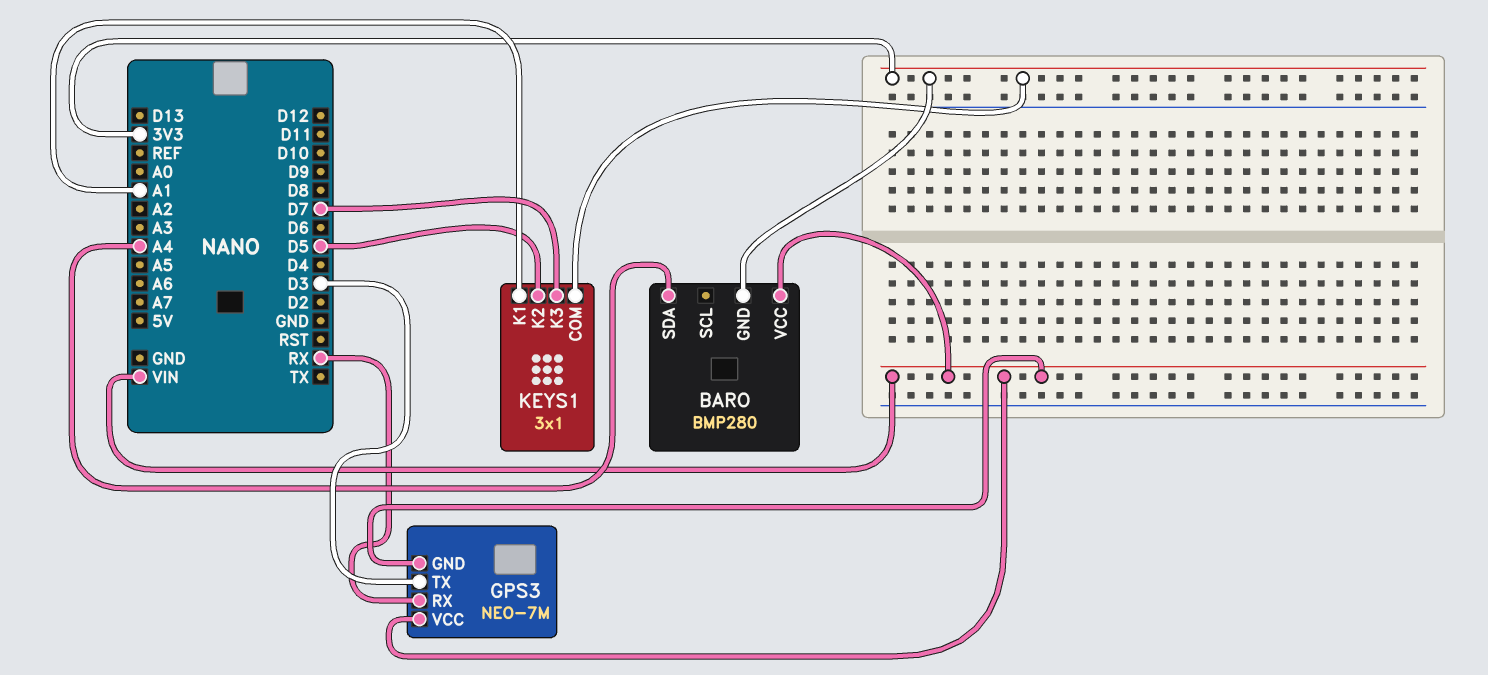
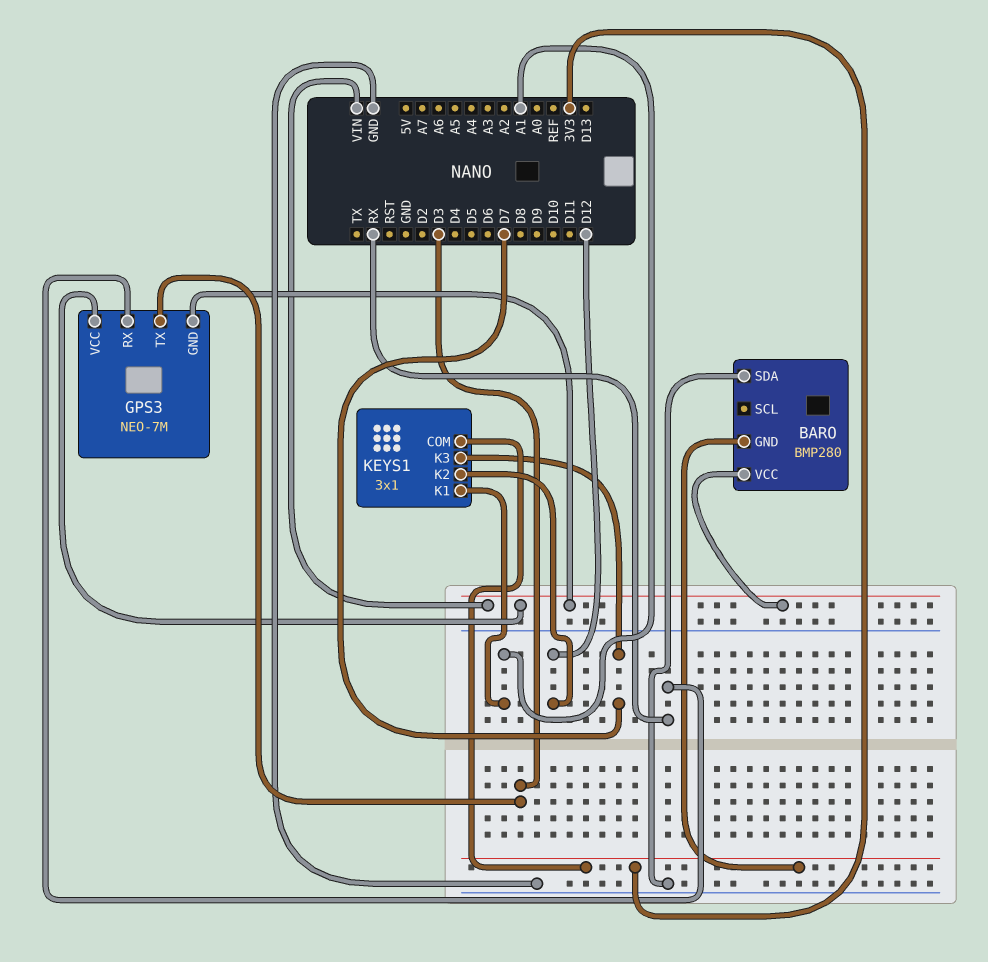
BARO pin SDA: A4 -> GND
KEYS1 pin K2: D5 -> D12

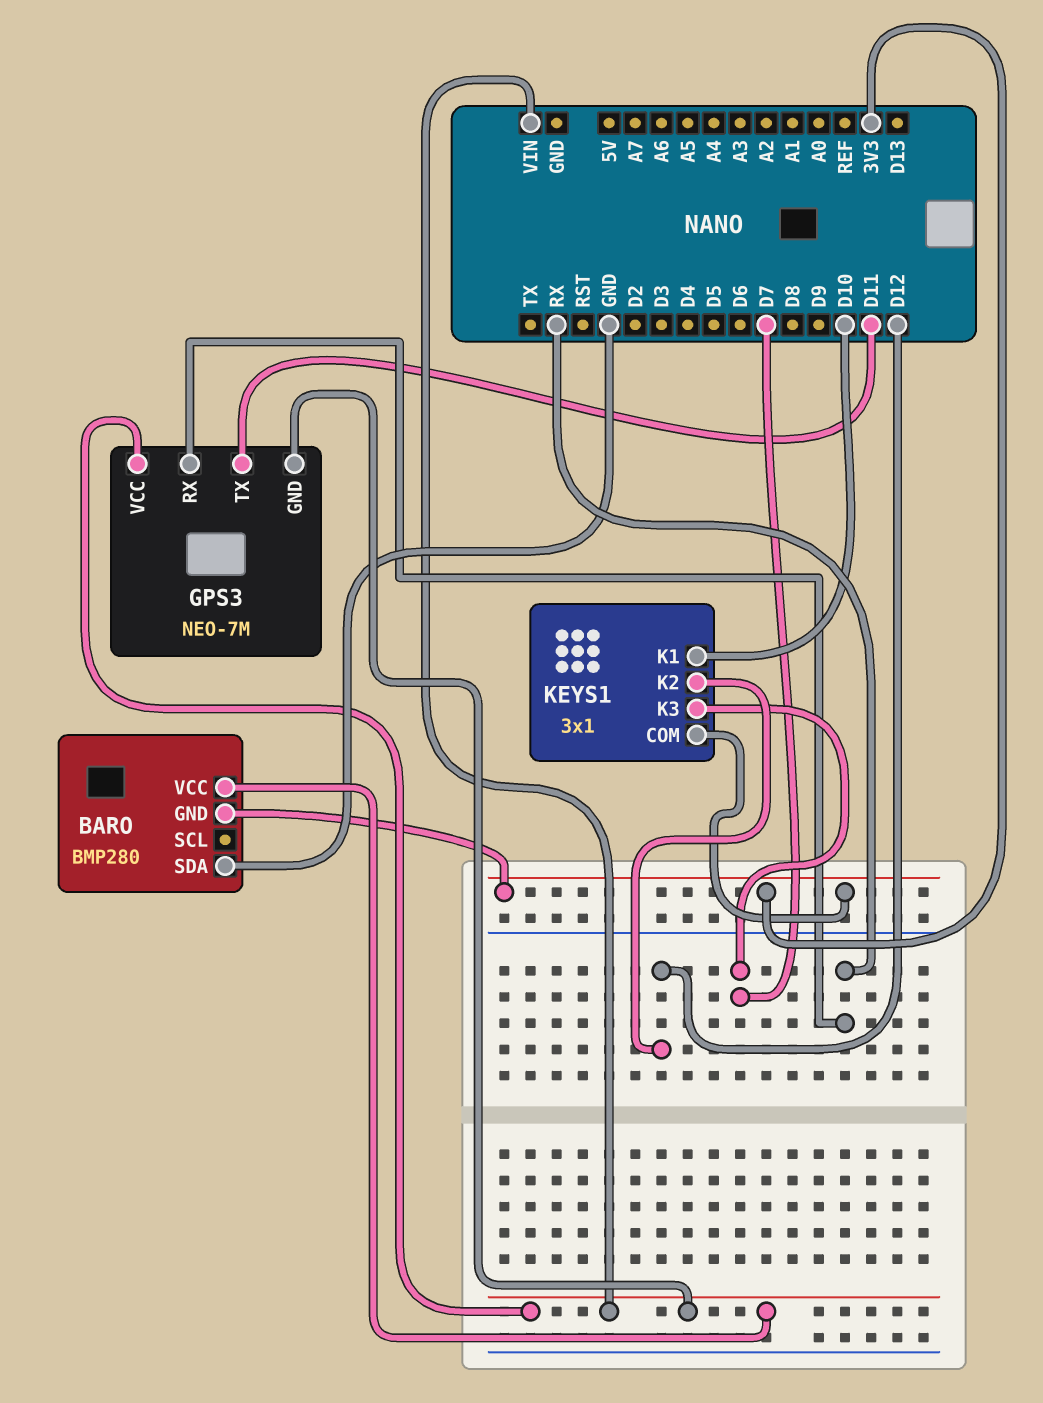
GPS3 pin TX: D3 -> D11
KEYS1 pin K1: A1 -> D10

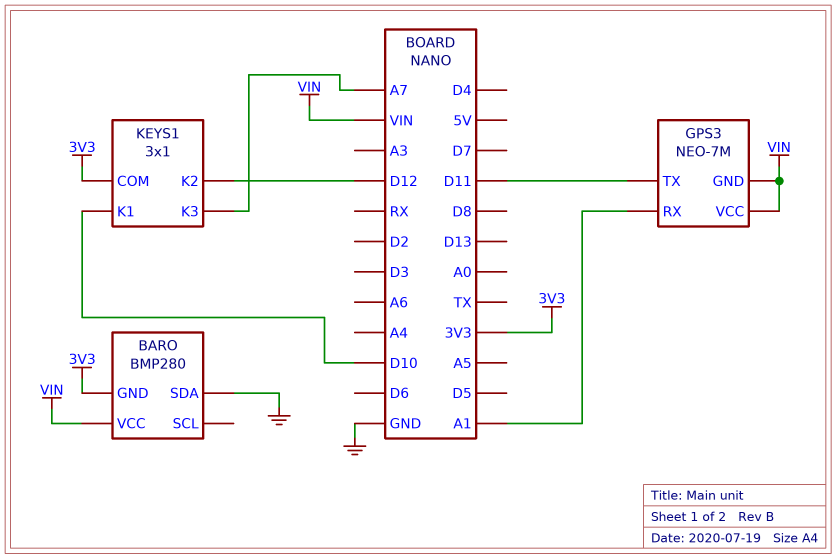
GPS3 pin RX: RX -> A1
KEYS1 pin K3: D7 -> A7

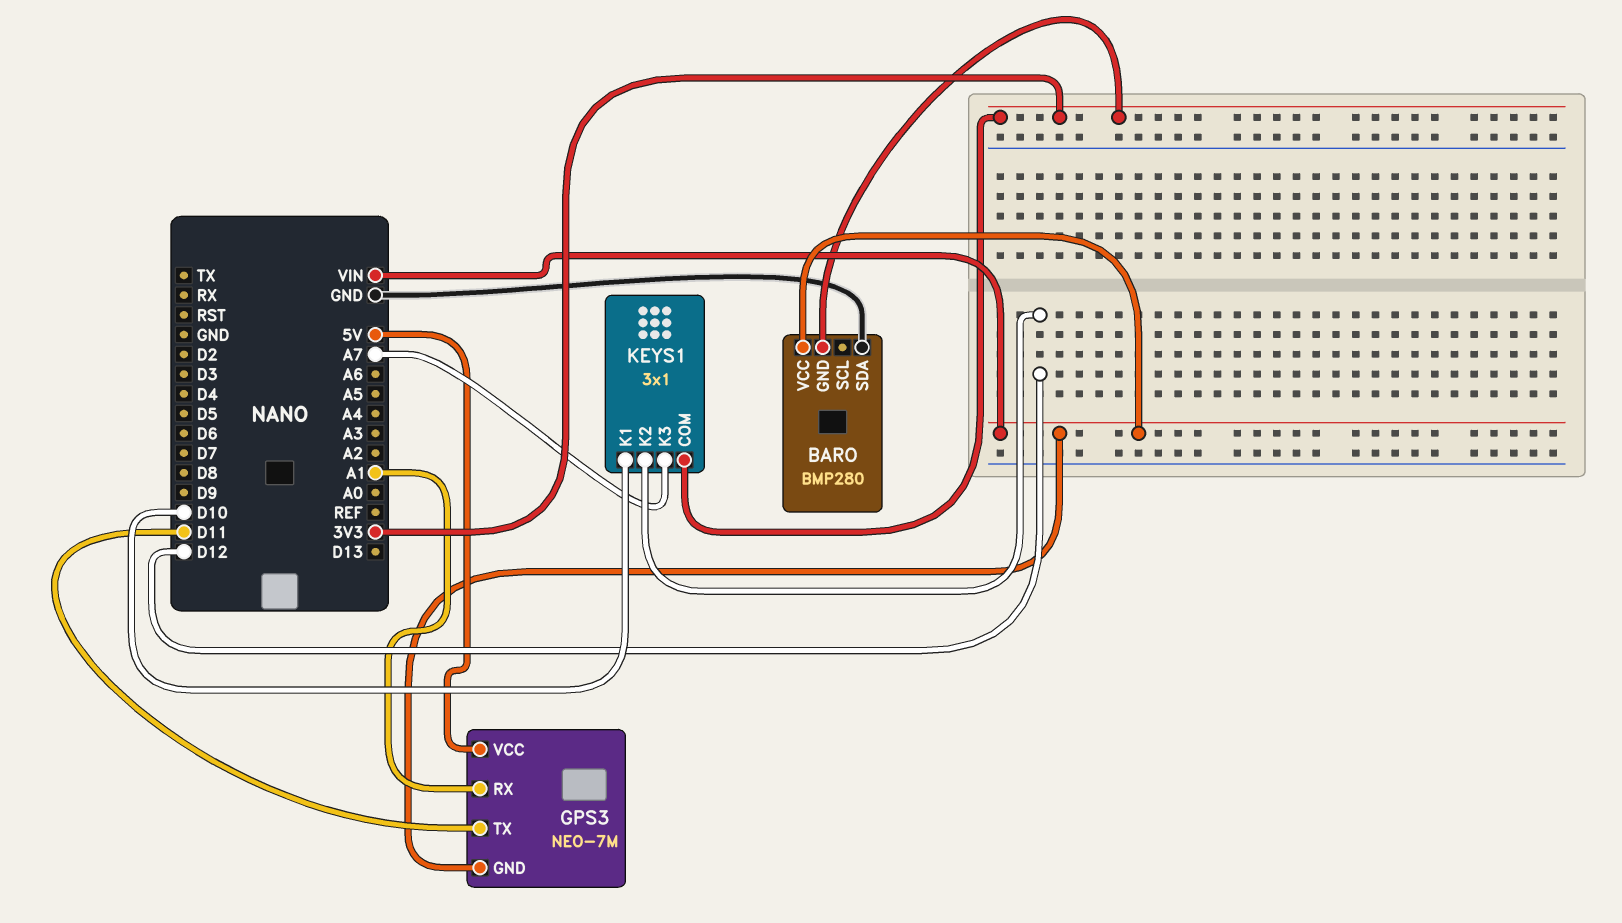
GPS3 pin VCC: VIN -> 5V

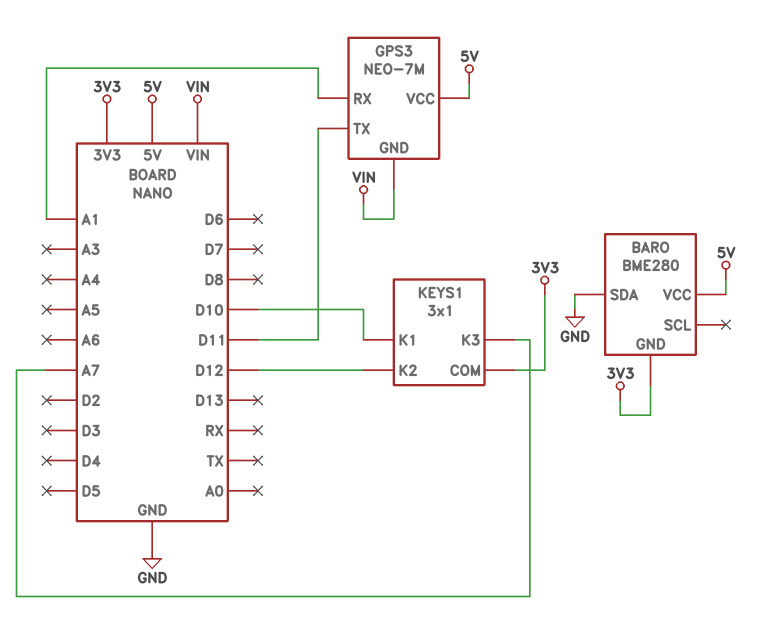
BARO: BMP280 -> BME280
BARO pin VCC: VIN -> 5V

